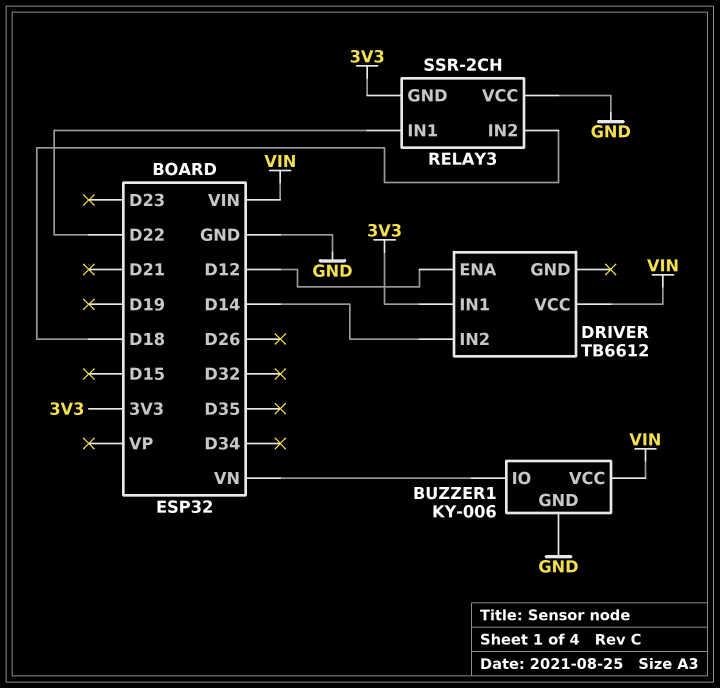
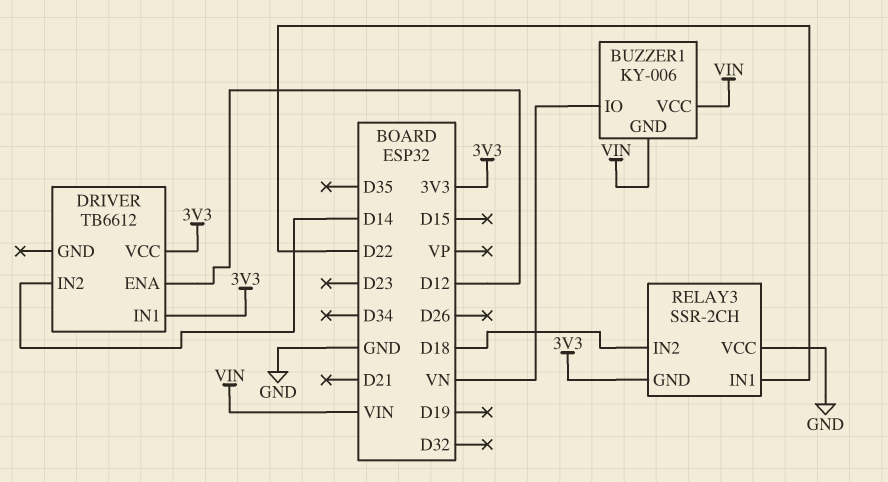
BUZZER1 pin GND: GND -> VIN
DRIVER pin VCC: VIN -> 3V3

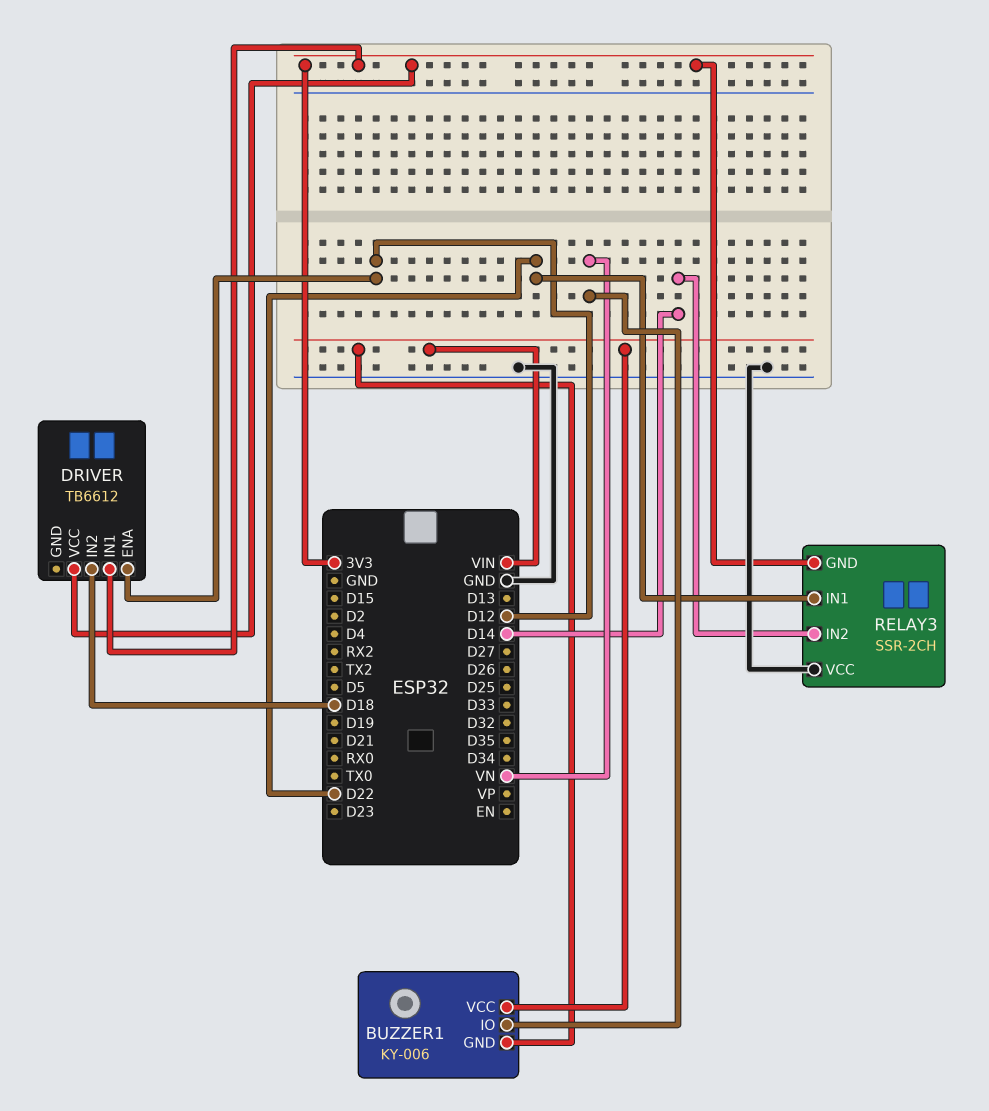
DRIVER pin IN2: D14 -> D18
RELAY3 pin IN2: D18 -> D14

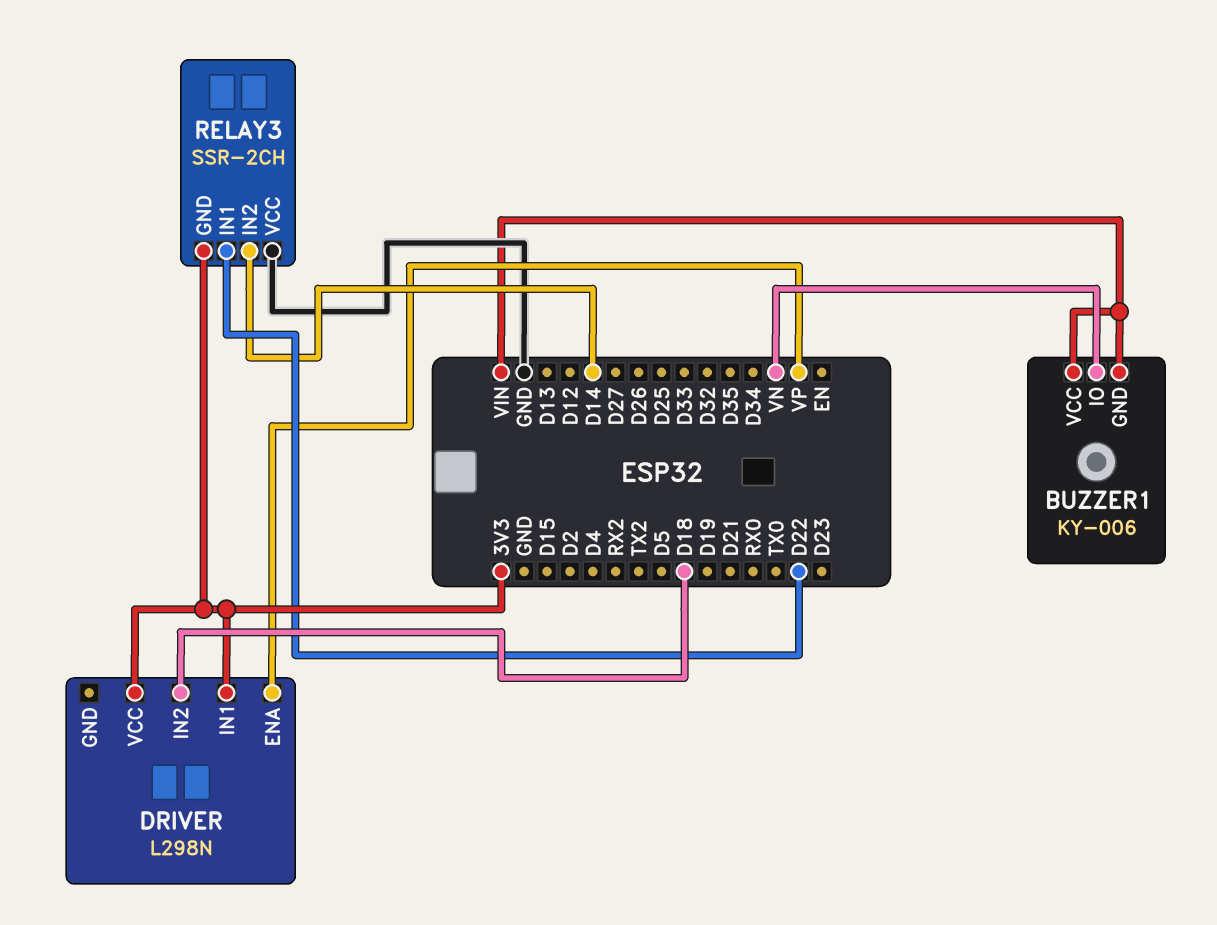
DRIVER: TB6612 -> L298N
DRIVER pin ENA: D12 -> VP

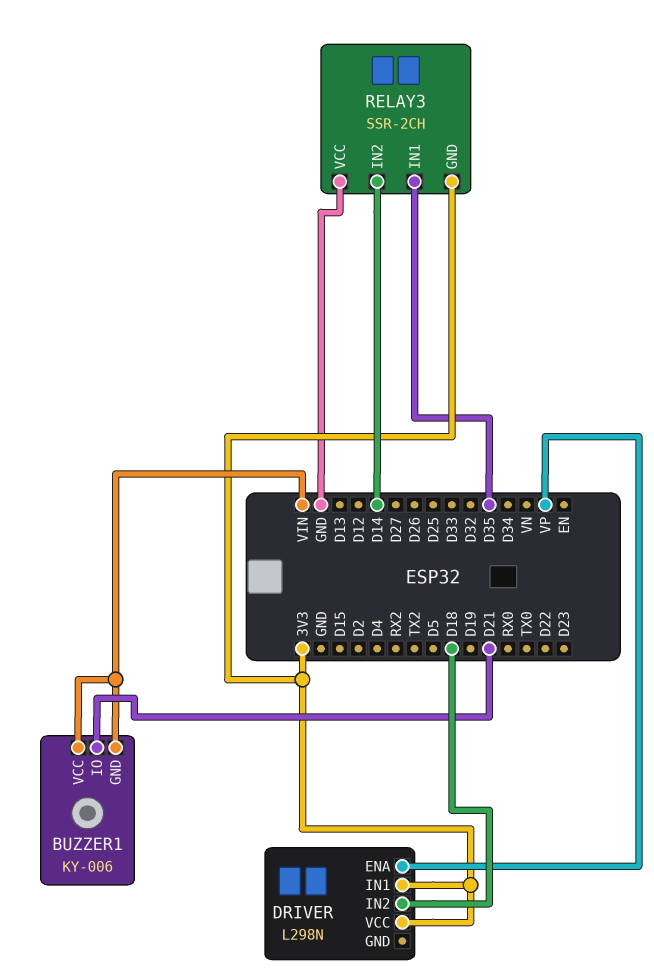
BUZZER1 pin IO: VN -> D21
RELAY3 pin IN1: D22 -> D35

